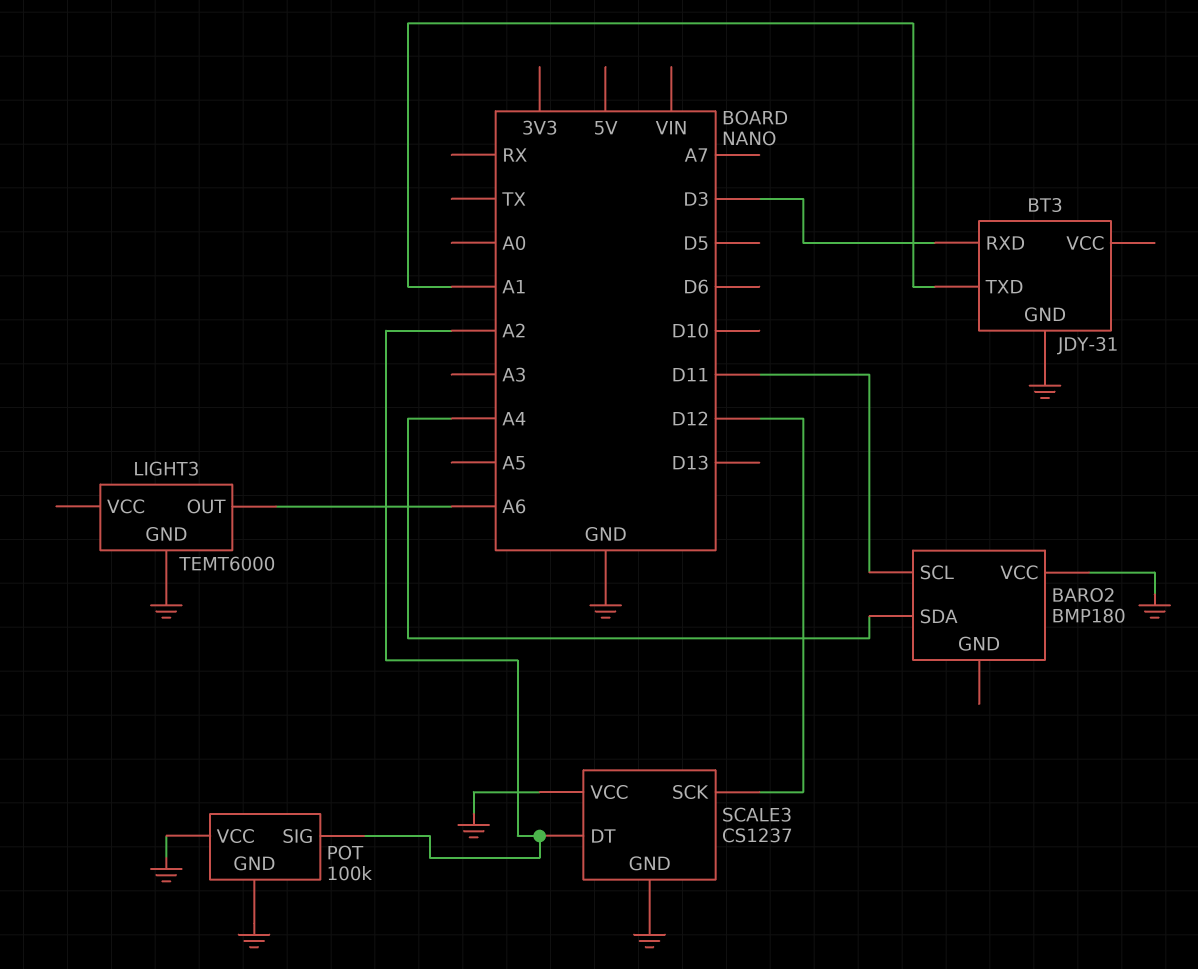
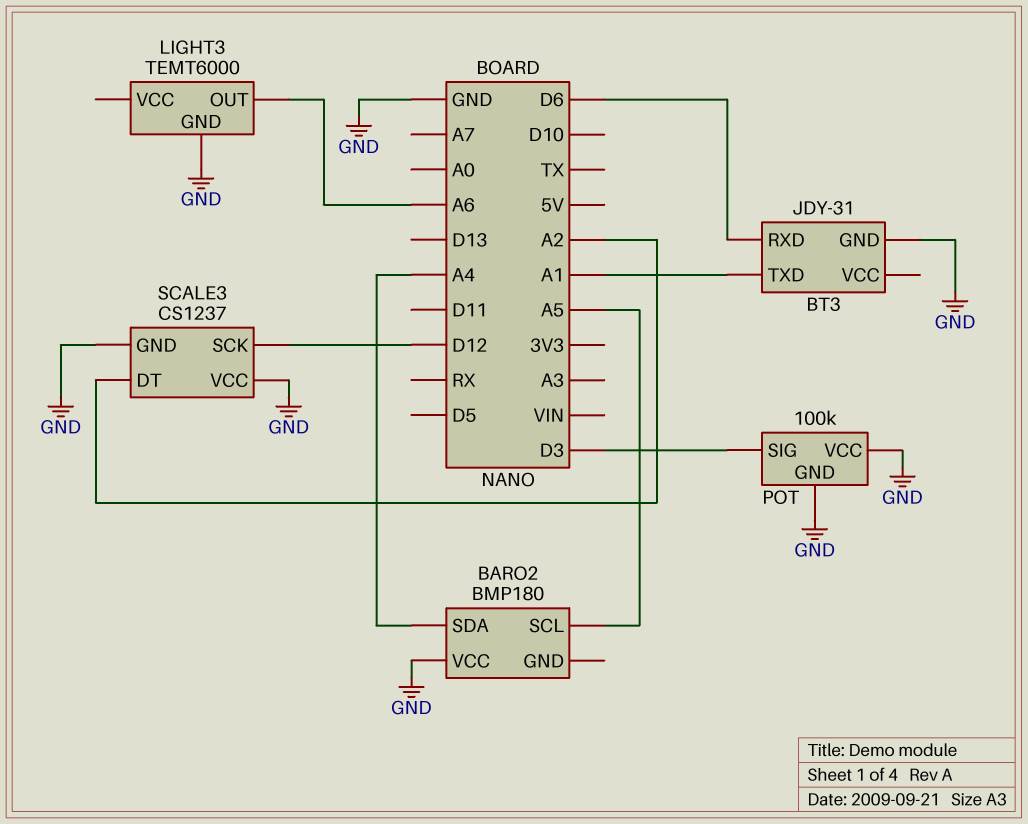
BARO2 pin SCL: D11 -> A5
BT3 pin RXD: D3 -> D6
POT pin SIG: A2 -> D3

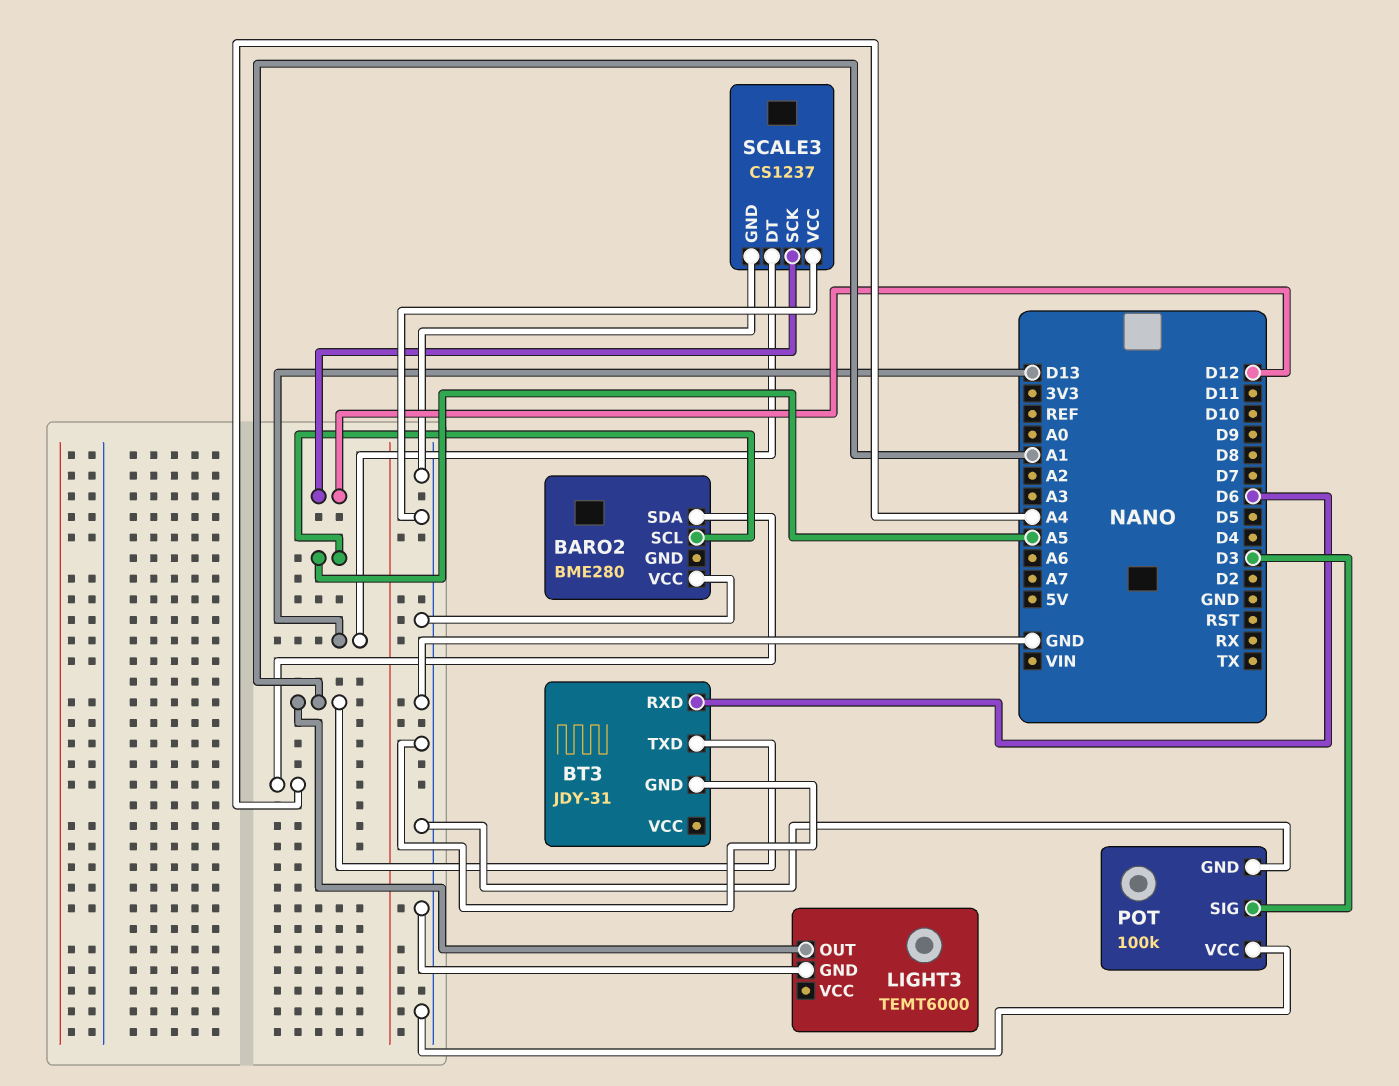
BARO2: BMP180 -> BME280
LIGHT3 pin OUT: A6 -> A1
SCALE3 pin DT: A2 -> D13

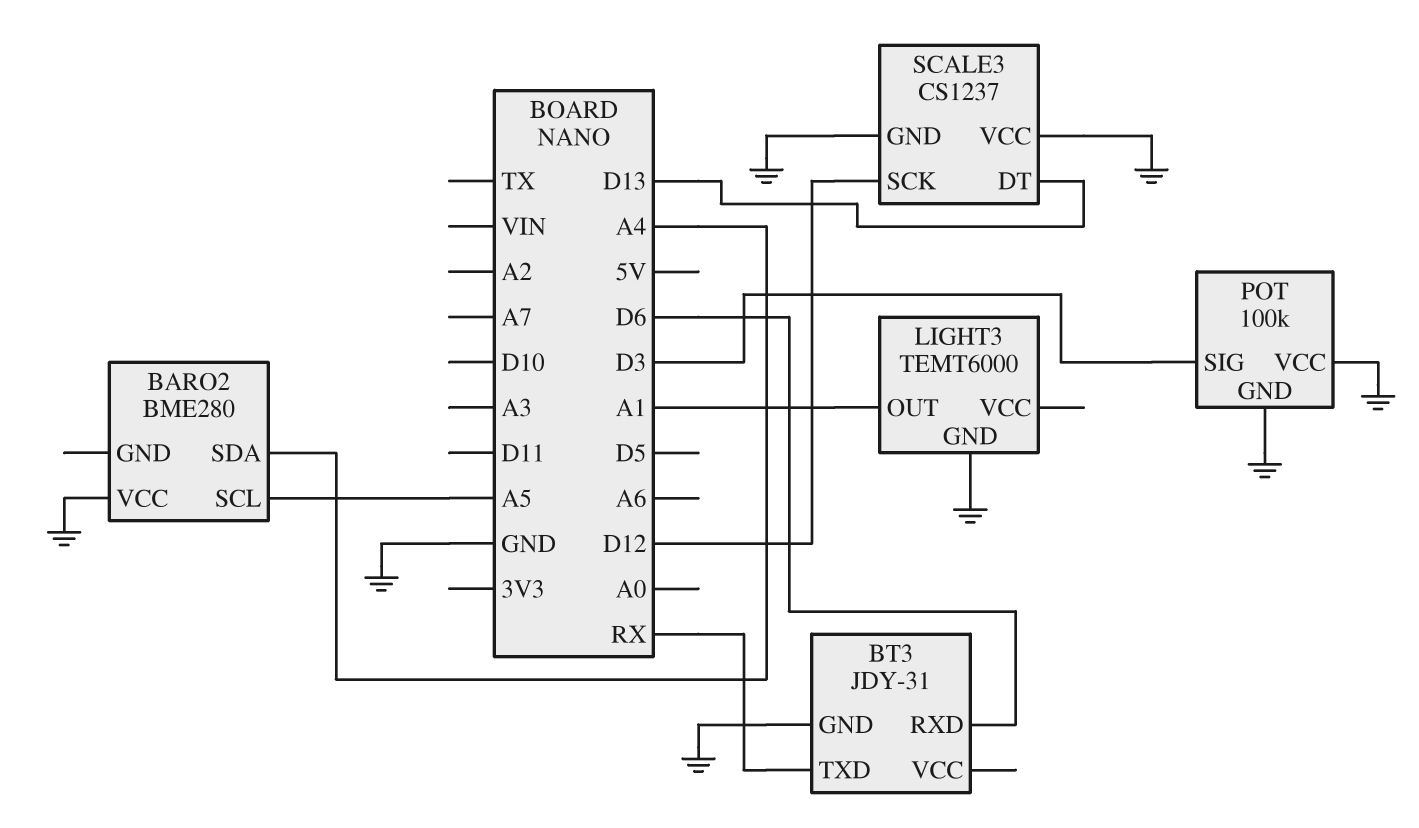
BT3 pin TXD: A1 -> RX

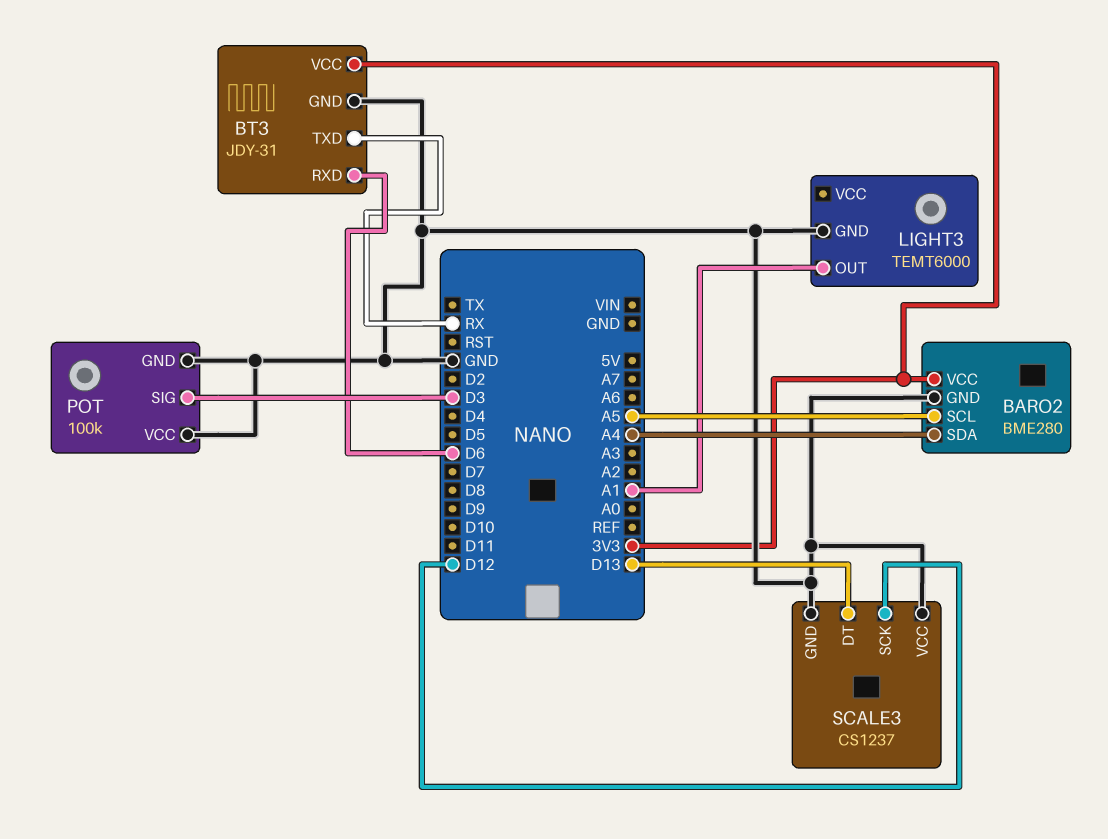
BARO2 pin GND: none -> GND
BARO2 pin VCC: GND -> 3V3
BT3 pin VCC: none -> 3V3

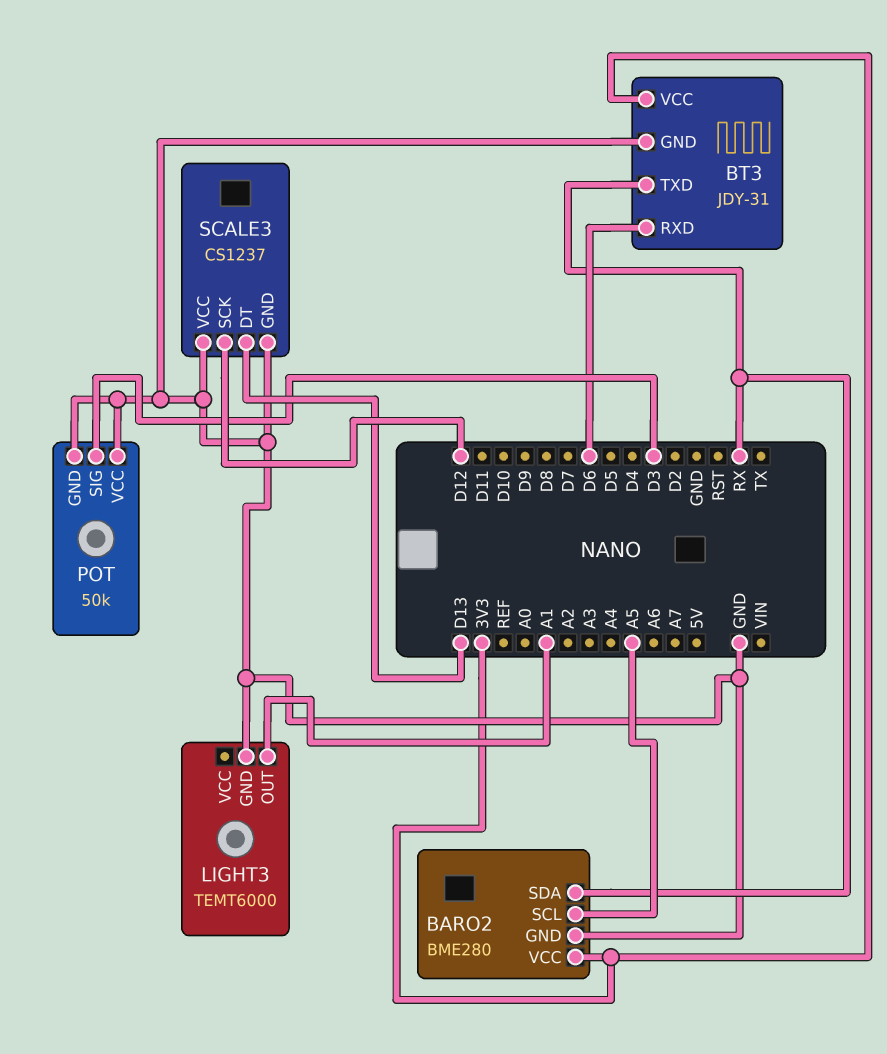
BARO2 pin SDA: A4 -> RX
POT: 100k -> 50k

